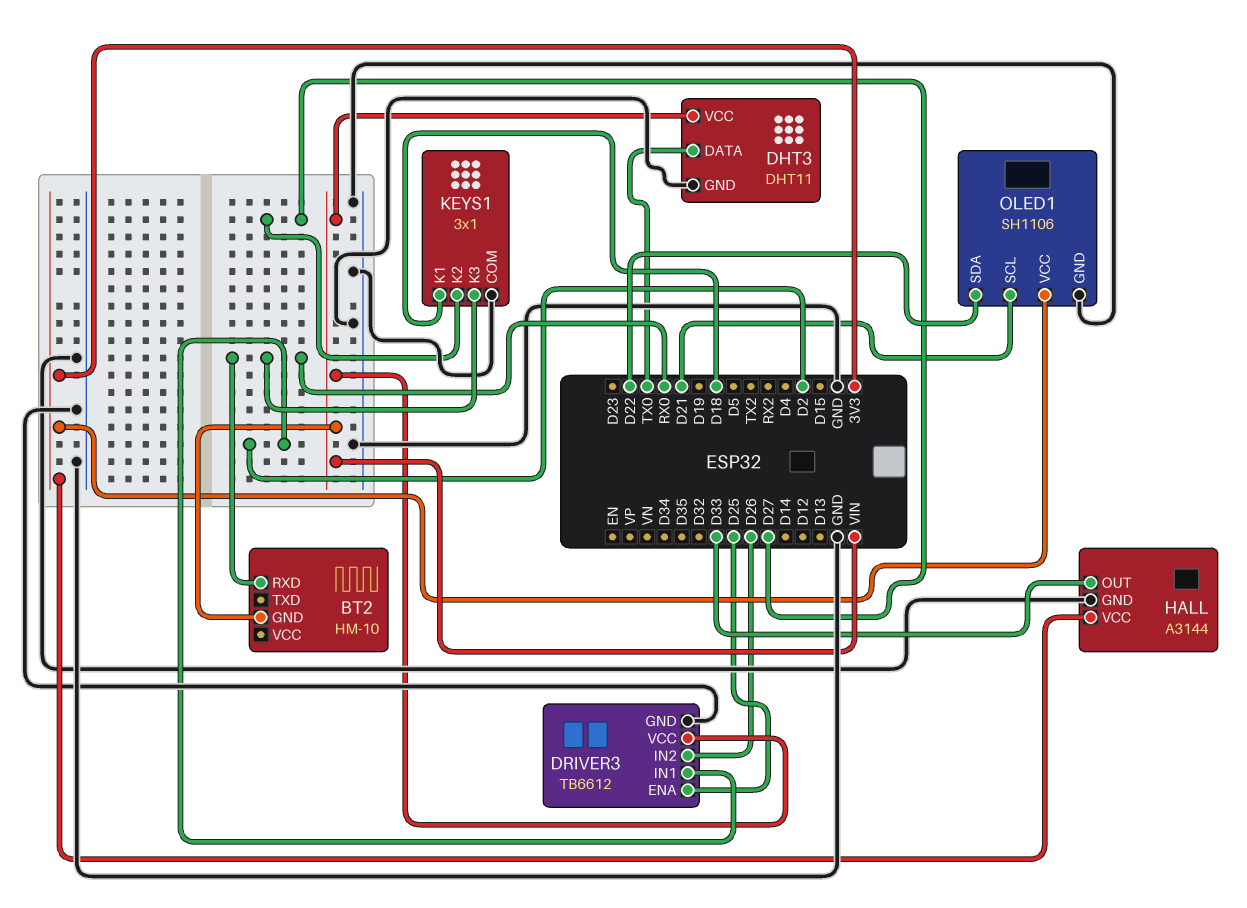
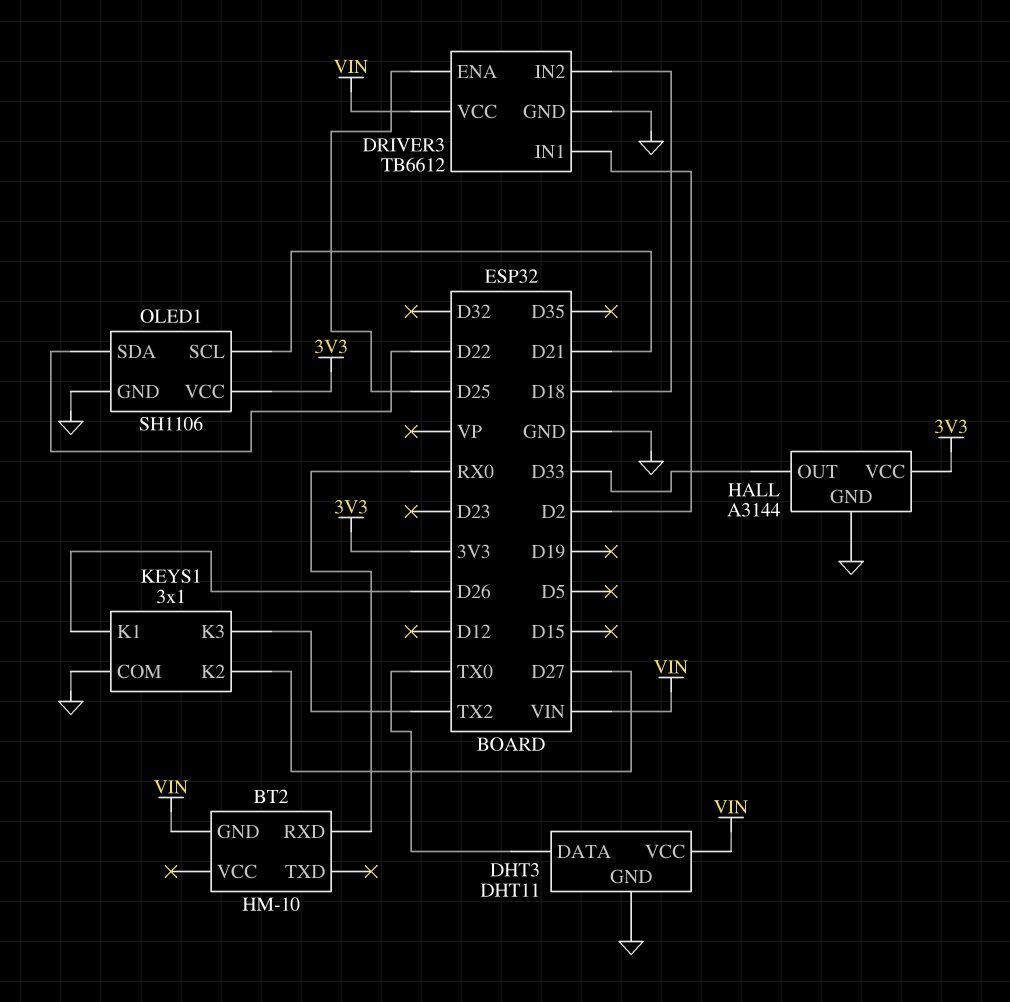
DRIVER3 pin IN2: D26 -> D18
KEYS1 pin K1: D18 -> D26
KEYS1 pin K3: RX0 -> TX2

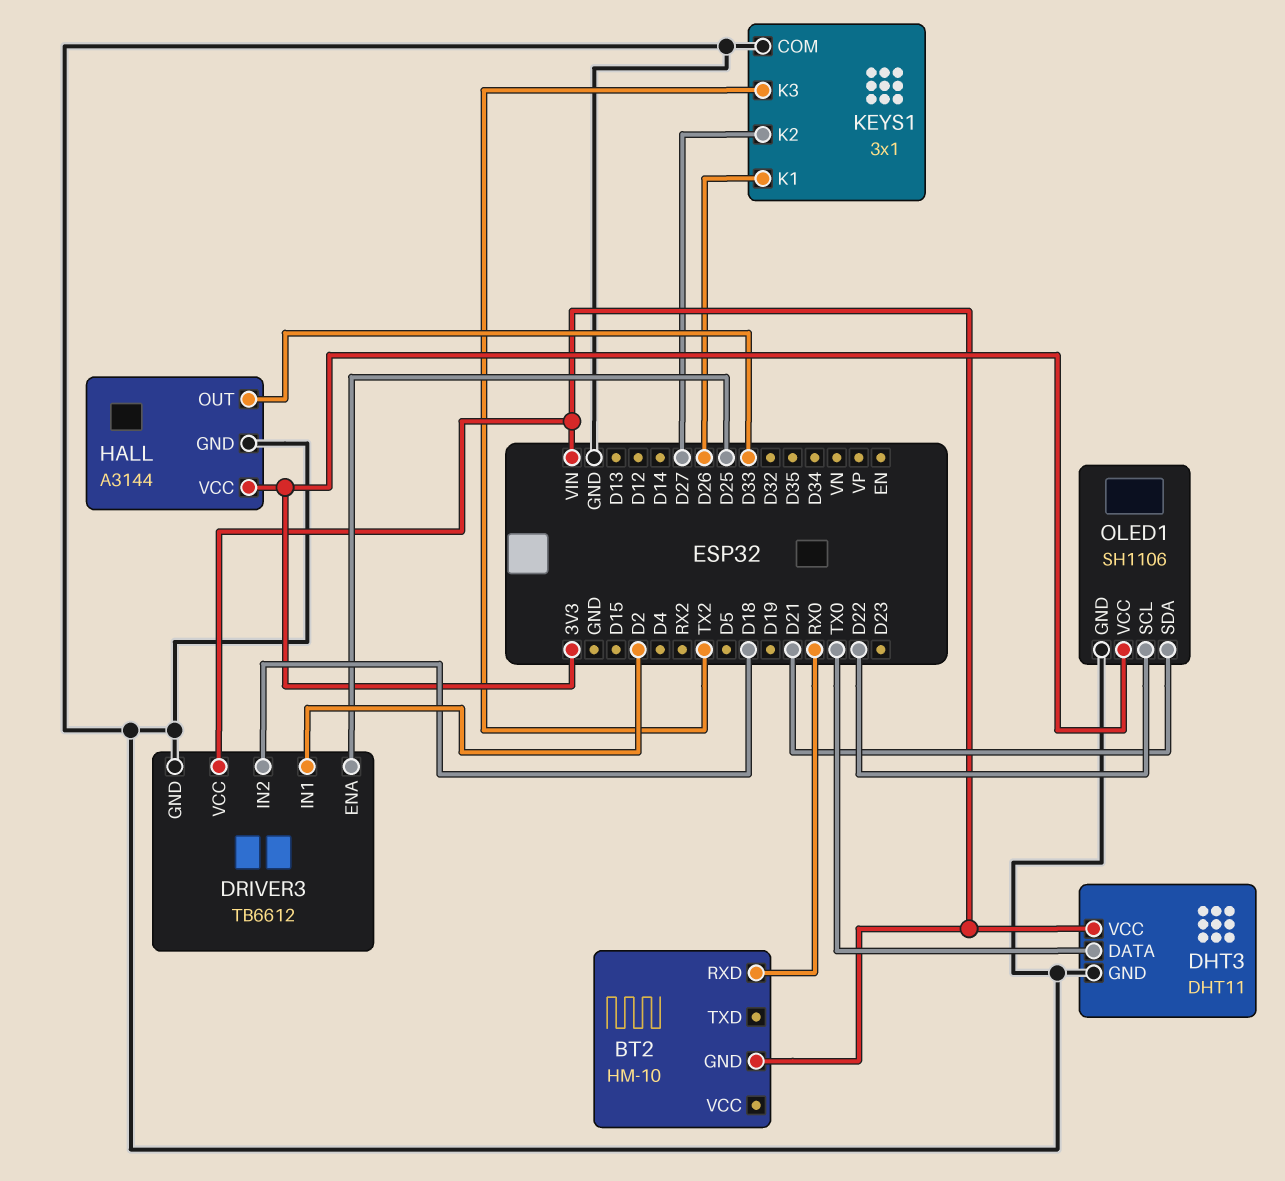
OLED1 pin SCL: D21 -> D22
OLED1 pin SDA: D22 -> D21

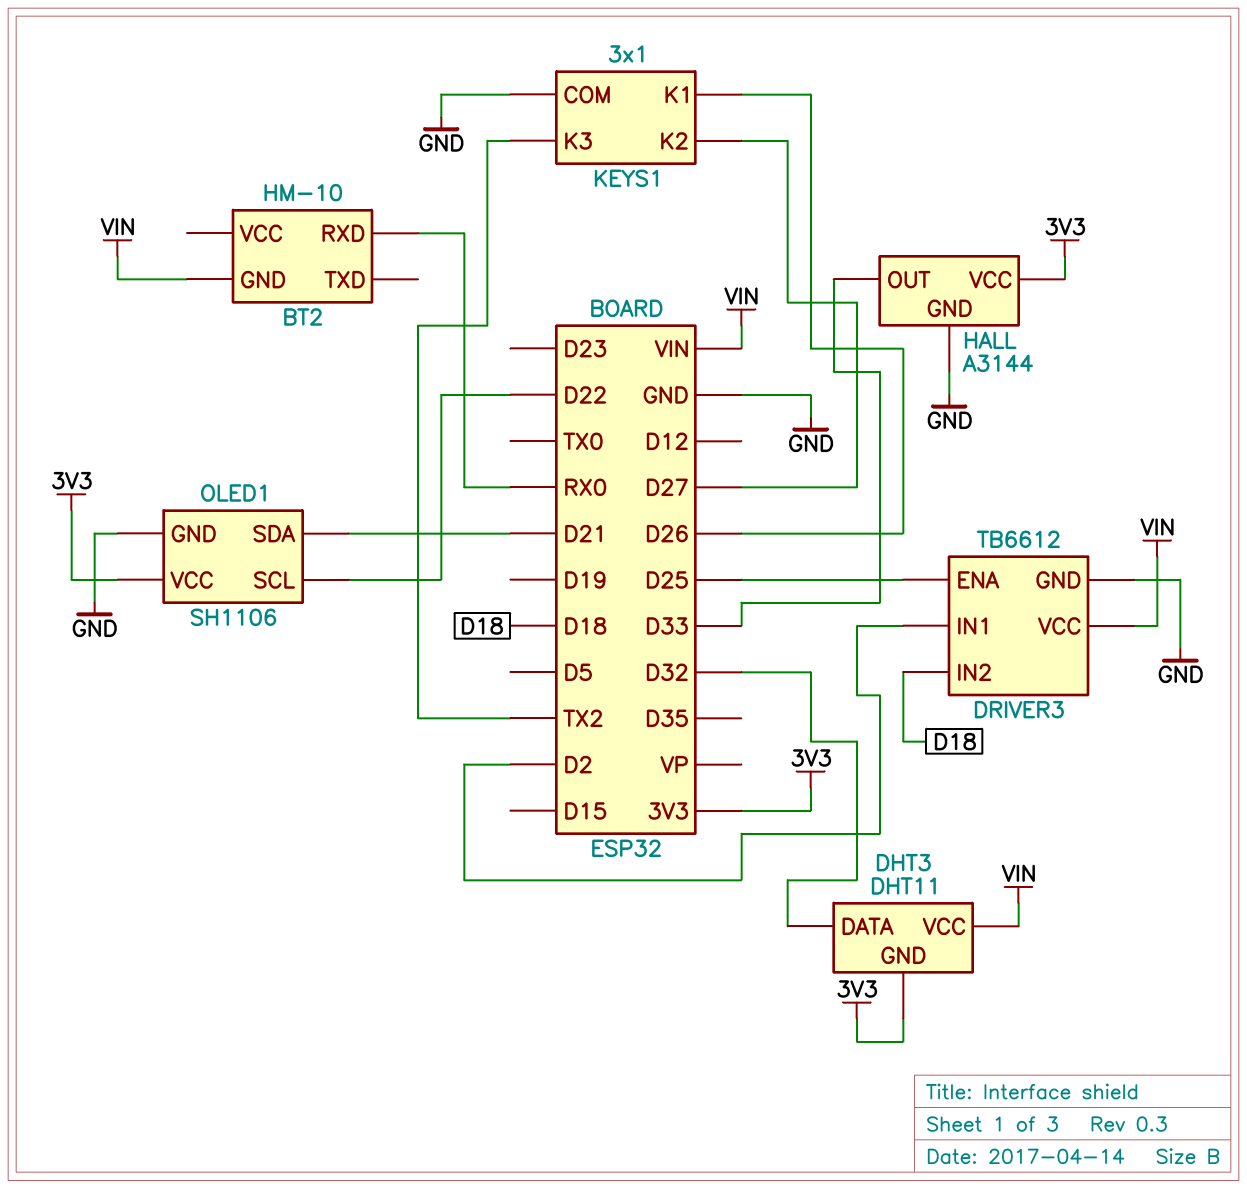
DHT3 pin DATA: TX0 -> D32
DHT3 pin GND: GND -> 3V3

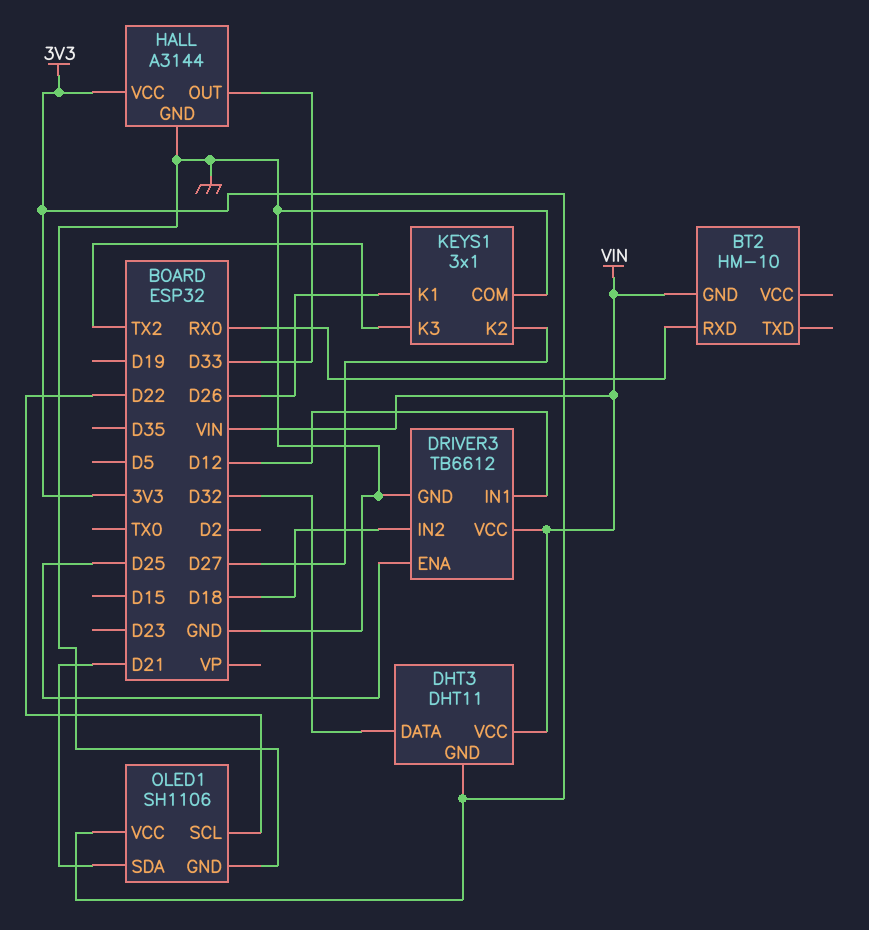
DRIVER3 pin IN1: D2 -> D12

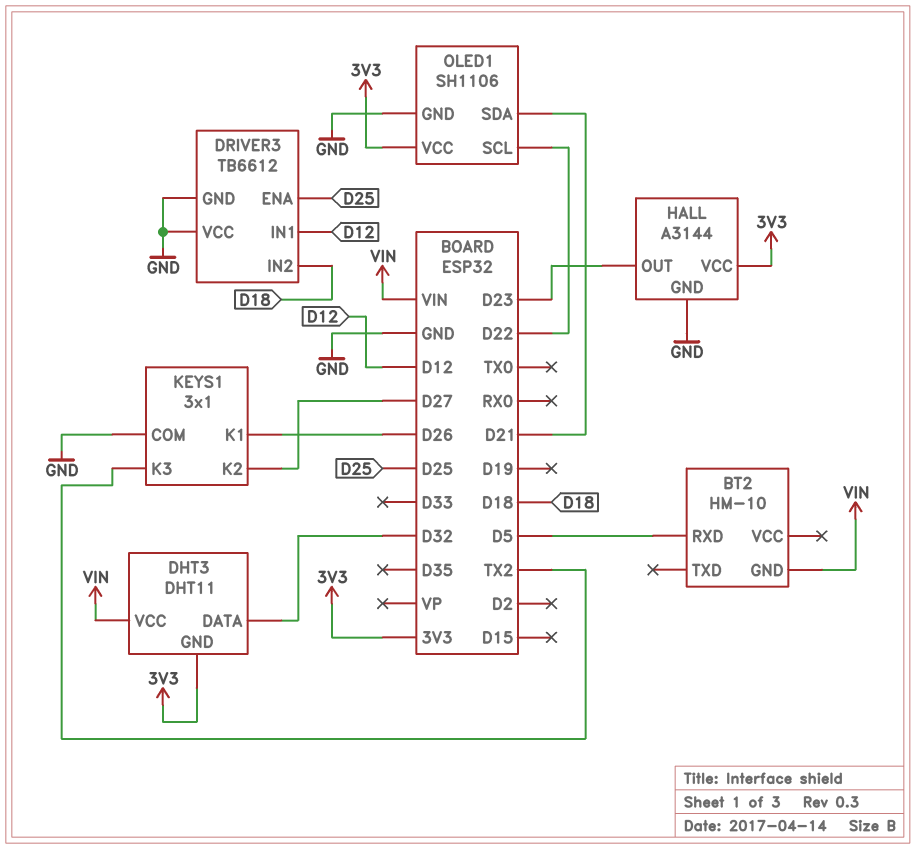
BT2 pin RXD: RX0 -> D5
DRIVER3 pin VCC: VIN -> GND
HALL pin OUT: D33 -> D23

